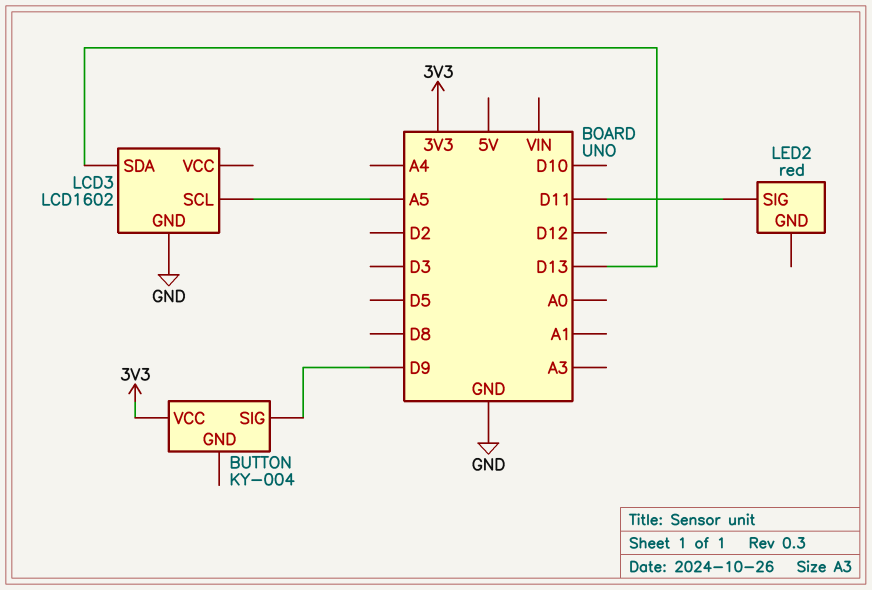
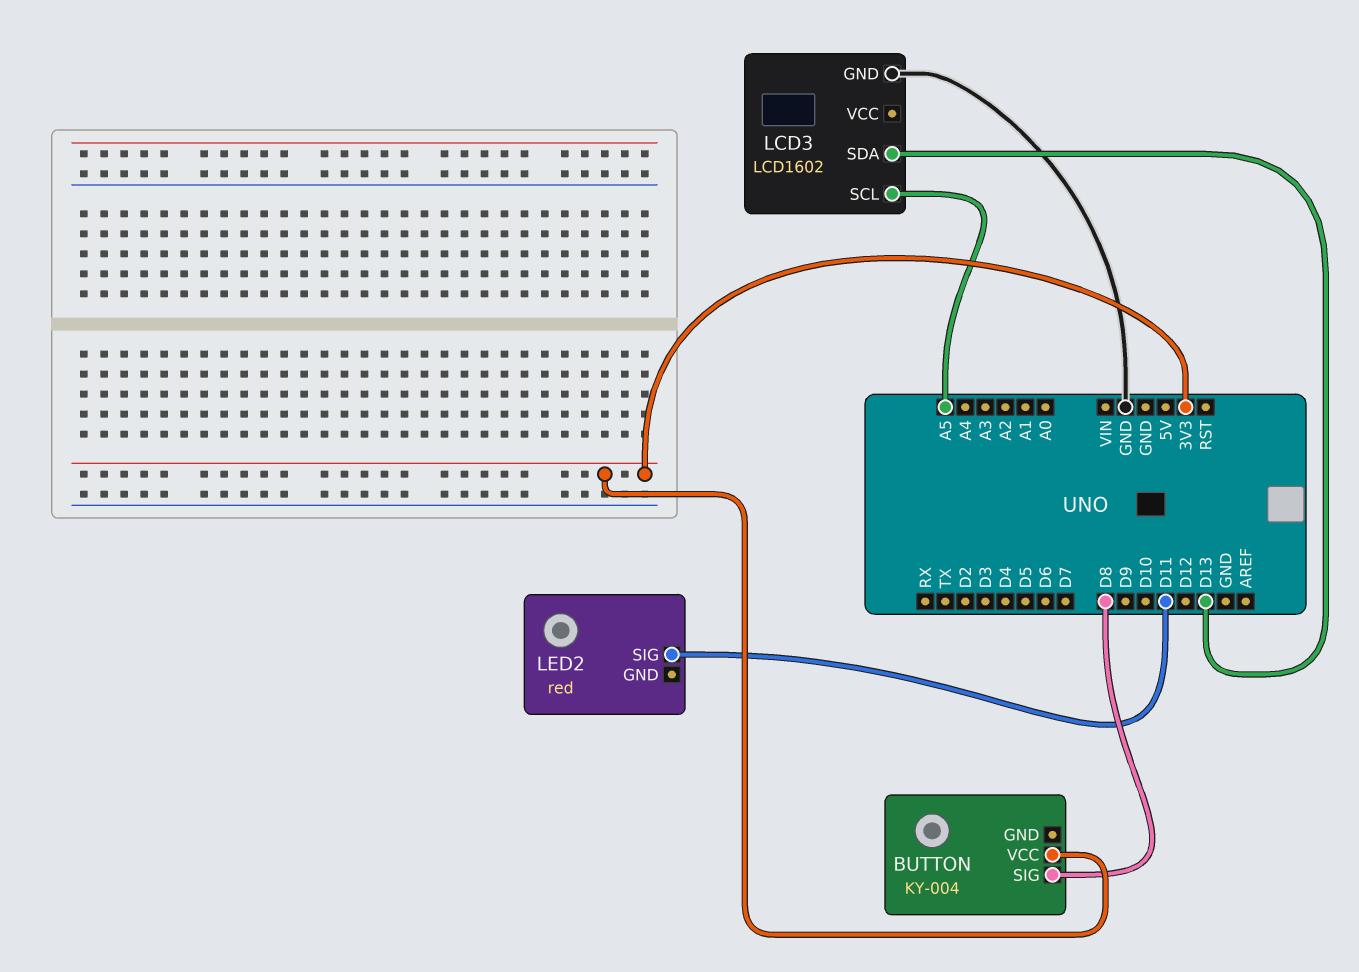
BUTTON pin SIG: D9 -> D8

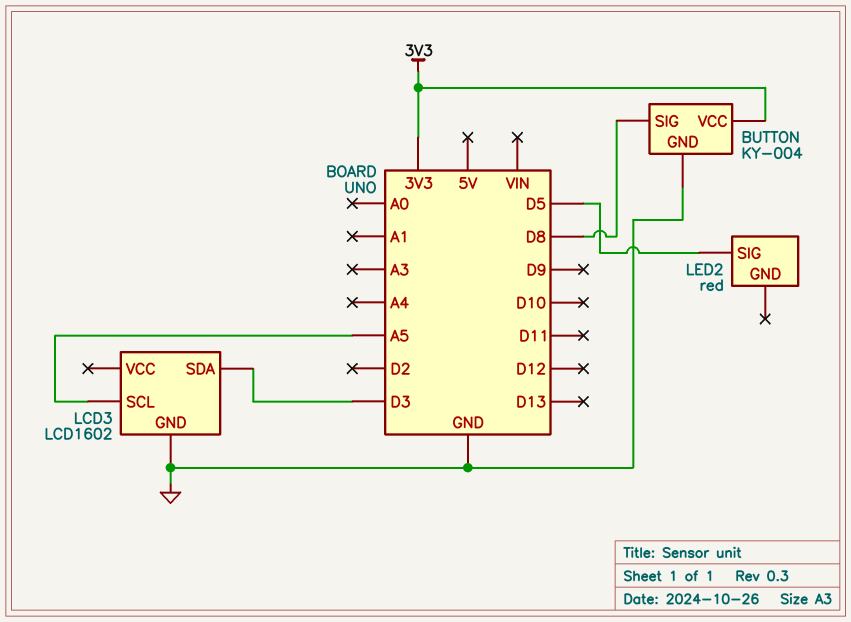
BUTTON pin GND: none -> GND
LCD3 pin SDA: D13 -> D3
LED2 pin SIG: D11 -> D5

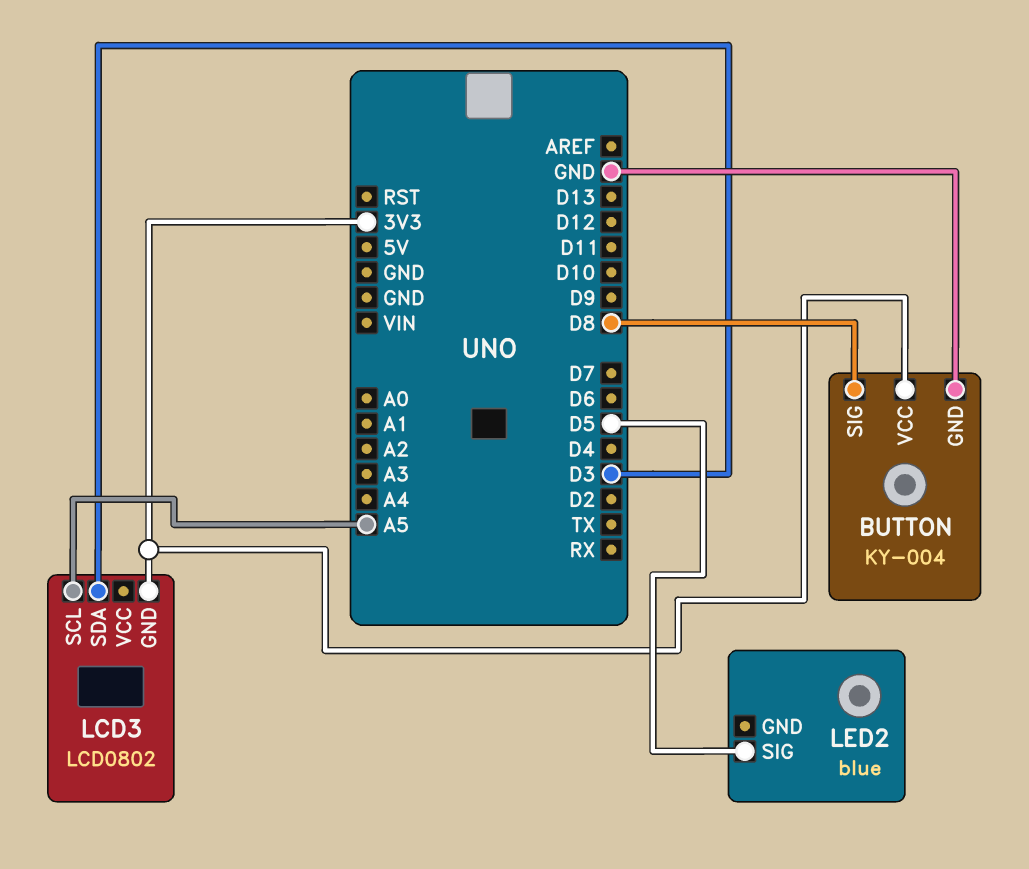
LCD3: LCD1602 -> LCD0802
LCD3 pin GND: GND -> 3V3
LED2: red -> blue

